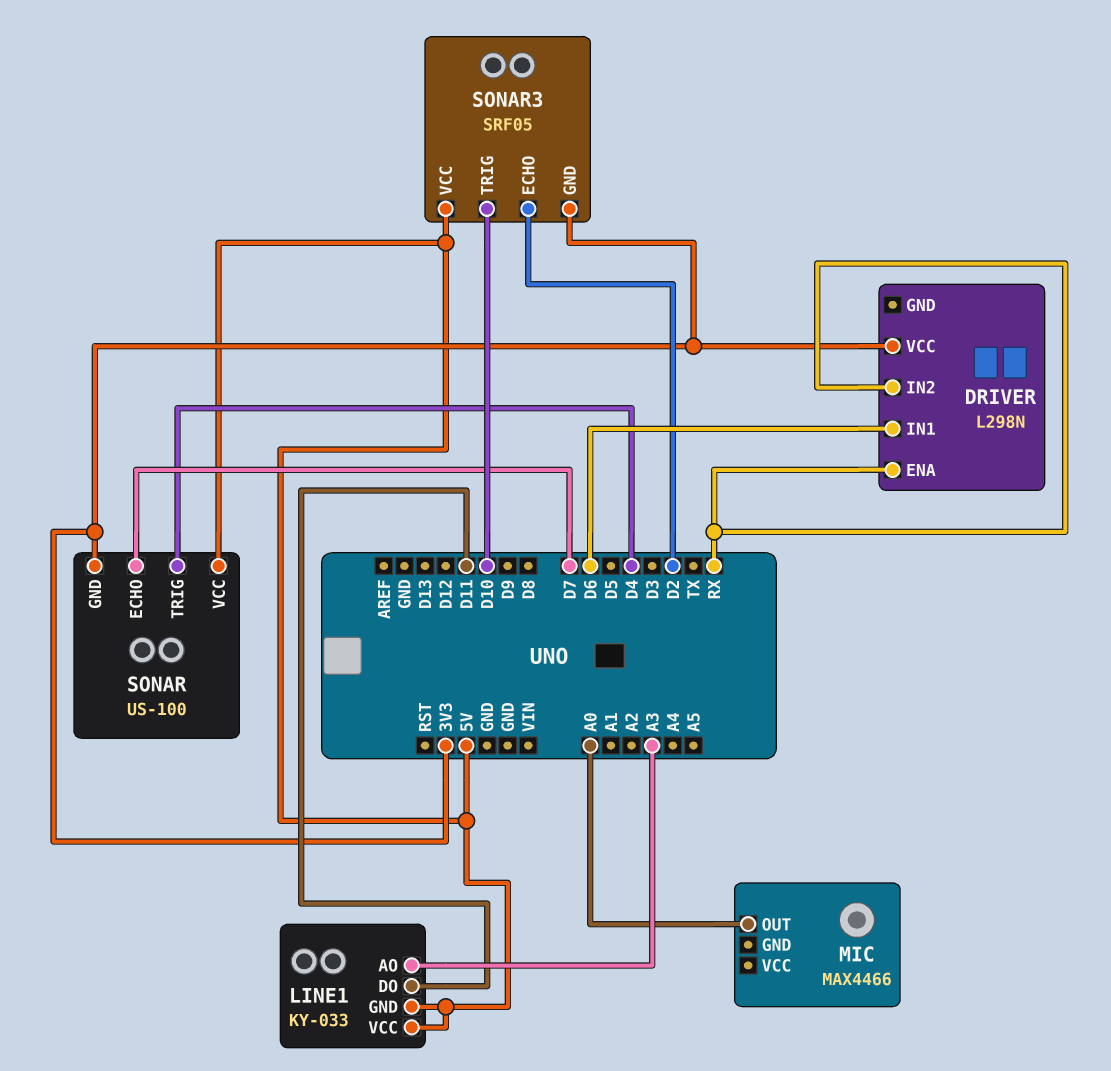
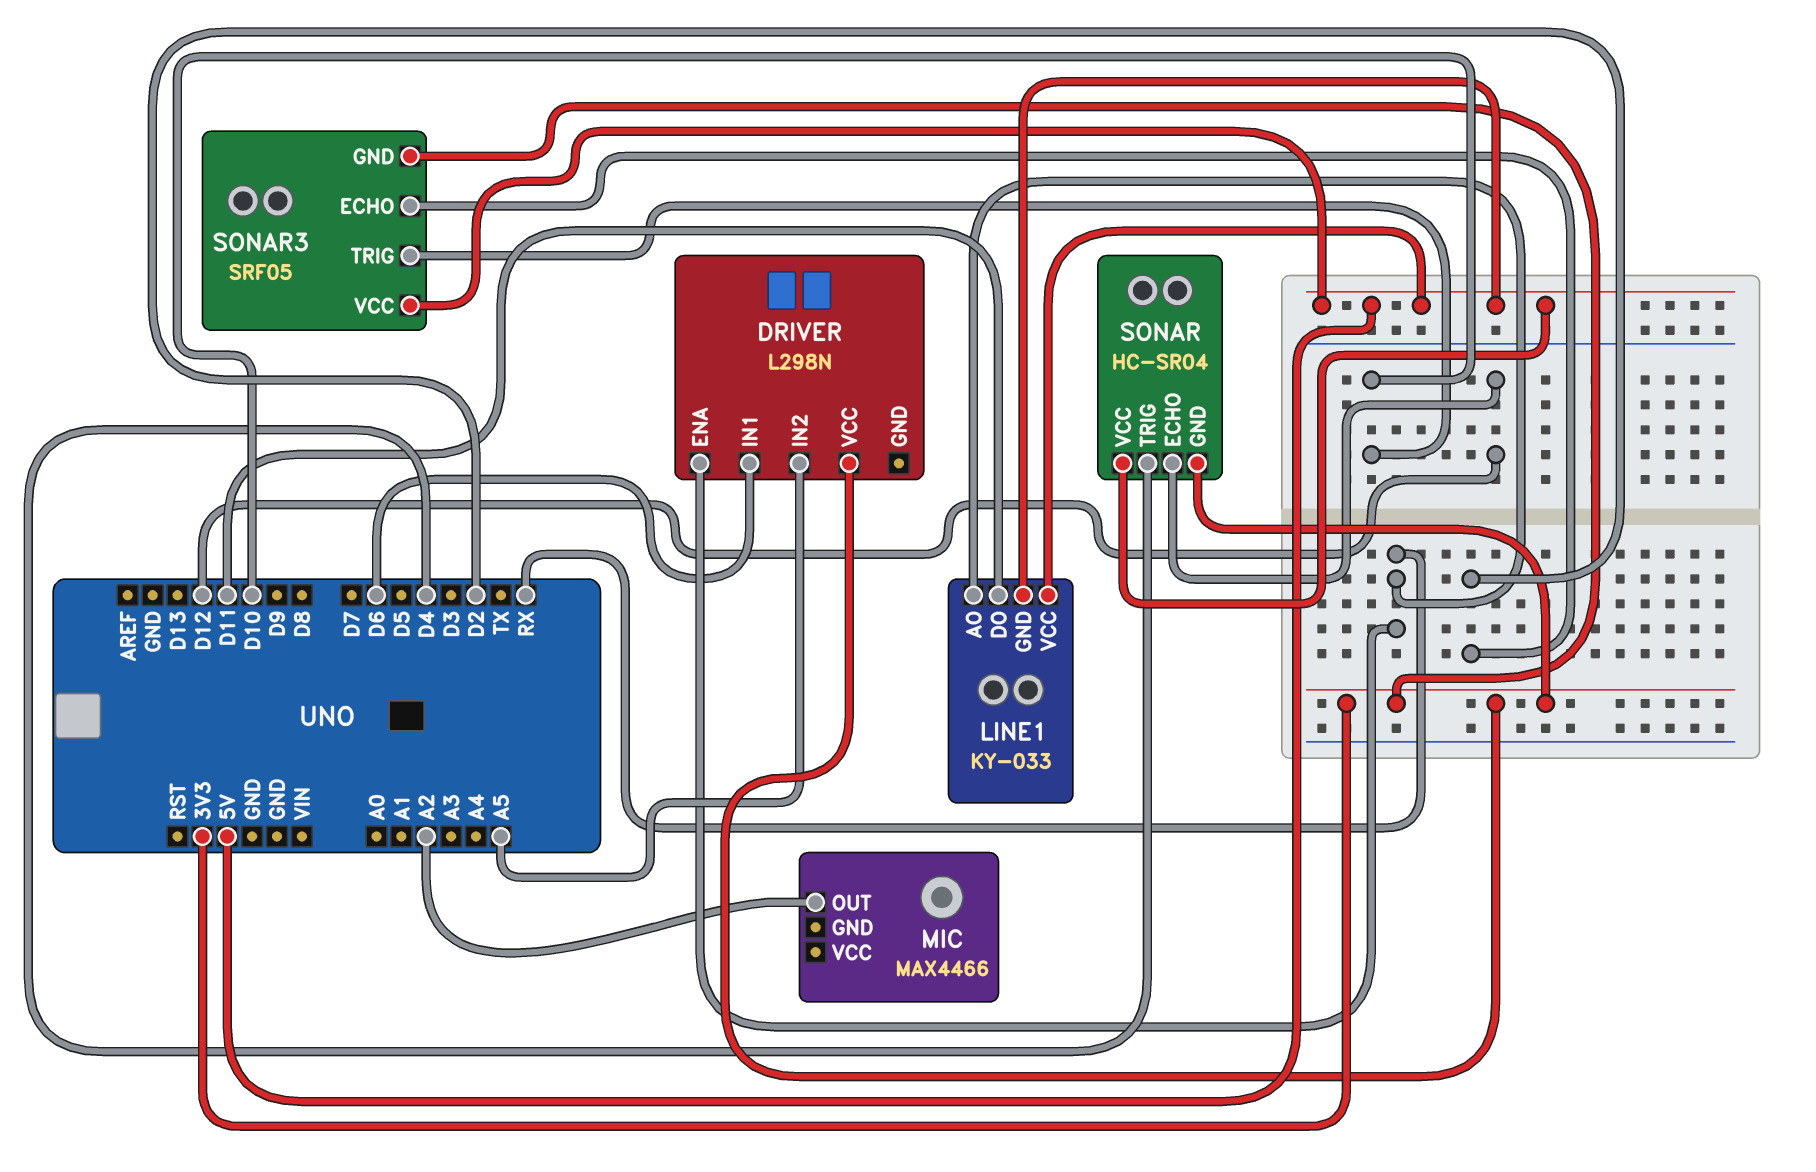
DRIVER pin IN2: RX -> A5
LINE1 pin AO: A3 -> RX
MIC pin OUT: A0 -> A2
SONAR: US-100 -> HC-SR04
SONAR pin ECHO: D7 -> D12

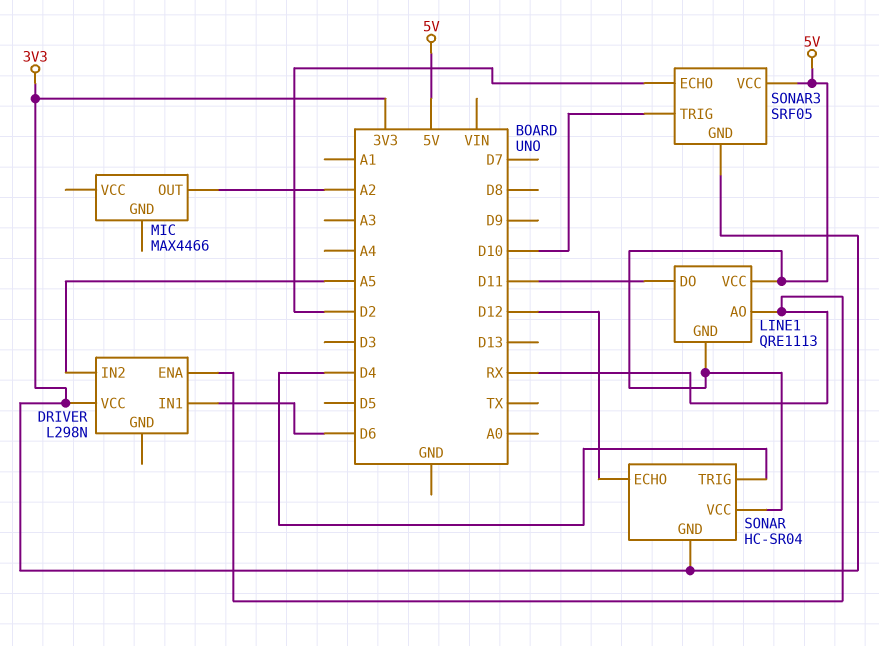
LINE1: KY-033 -> QRE1113

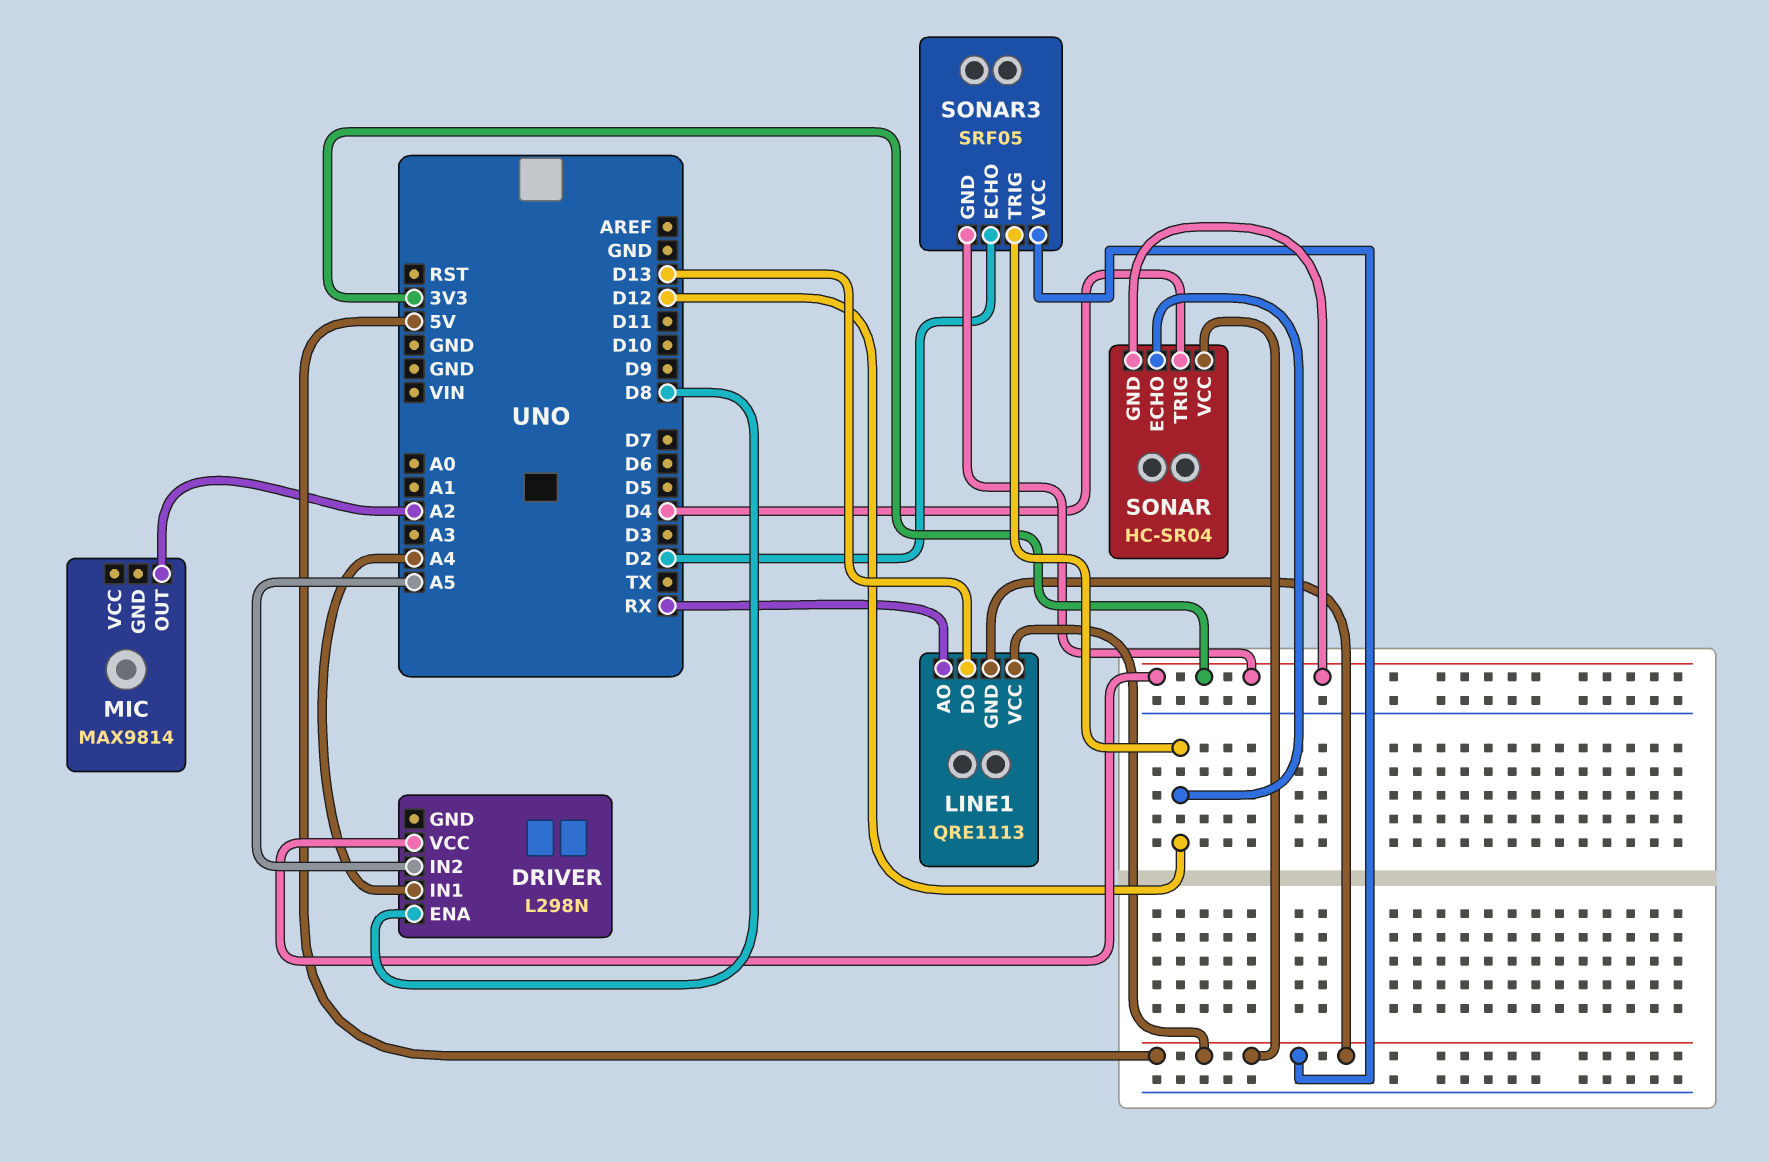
DRIVER pin ENA: RX -> D8
DRIVER pin IN1: D6 -> A4
LINE1 pin DO: D11 -> D13
MIC: MAX4466 -> MAX9814
SONAR3 pin TRIG: D10 -> D12

